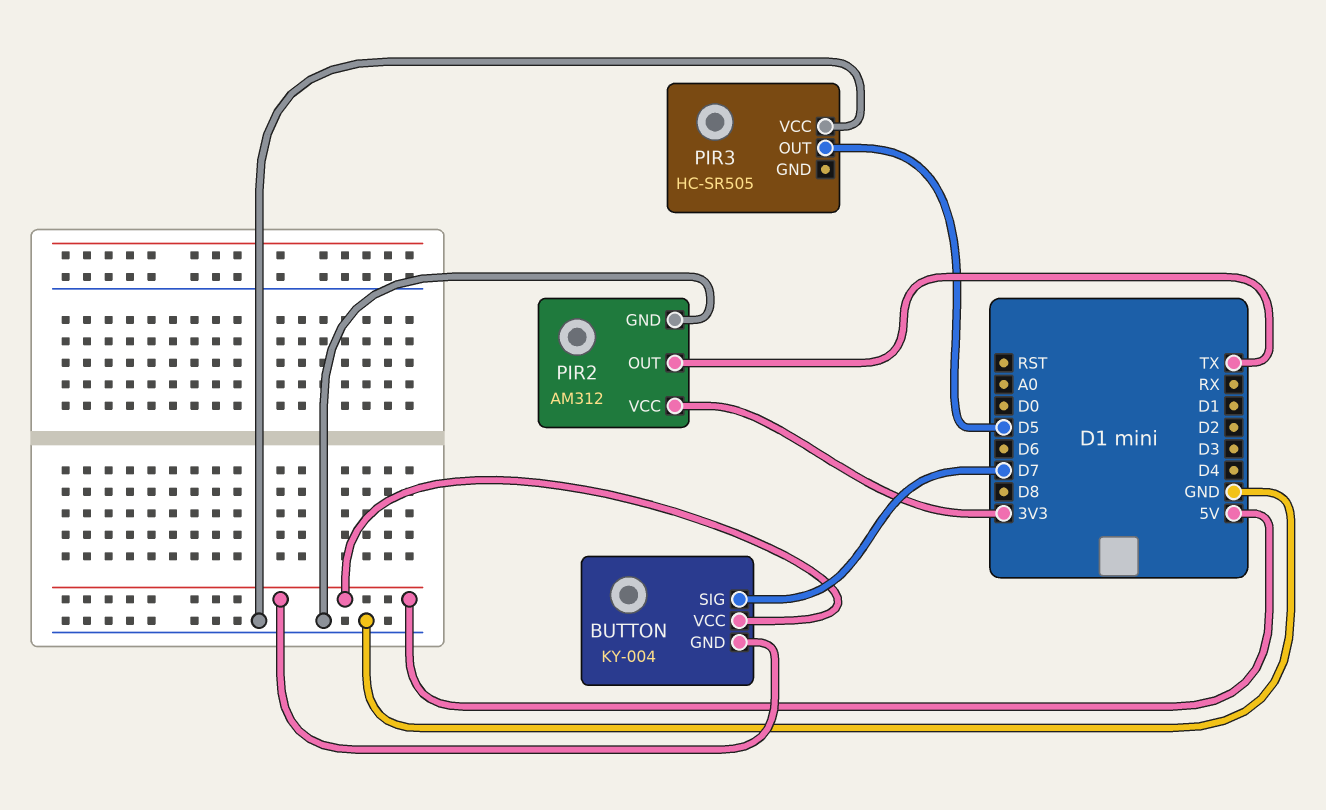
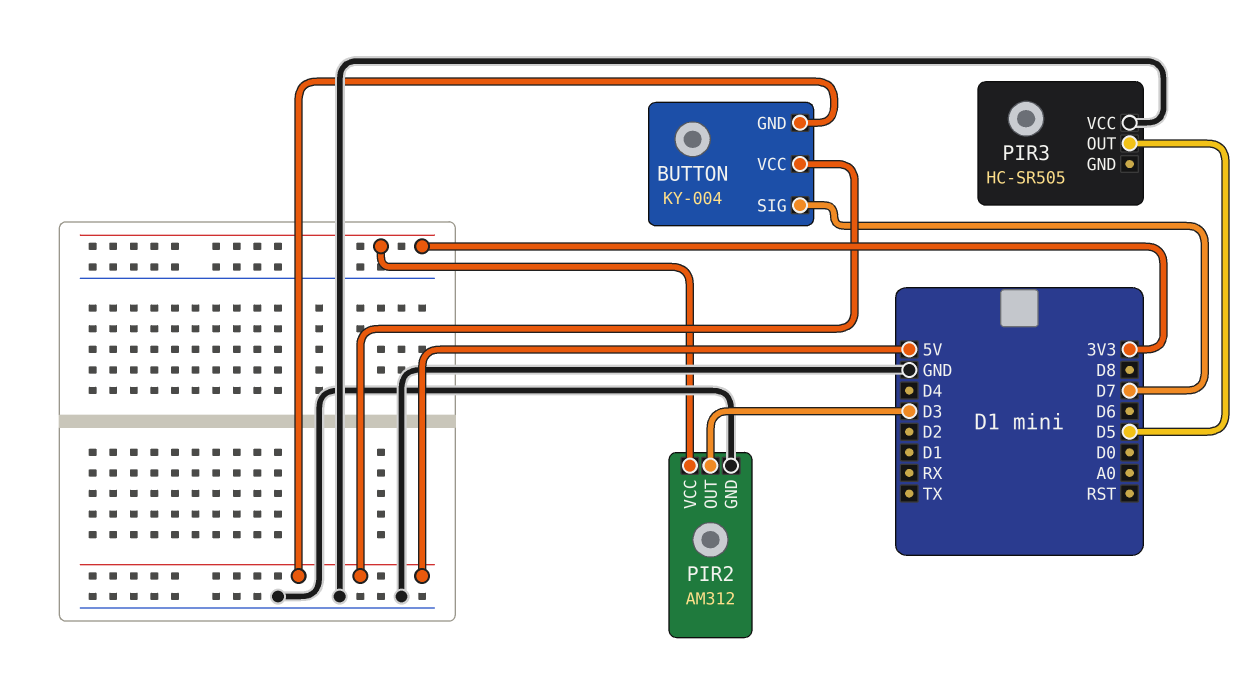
PIR2 pin OUT: TX -> D3

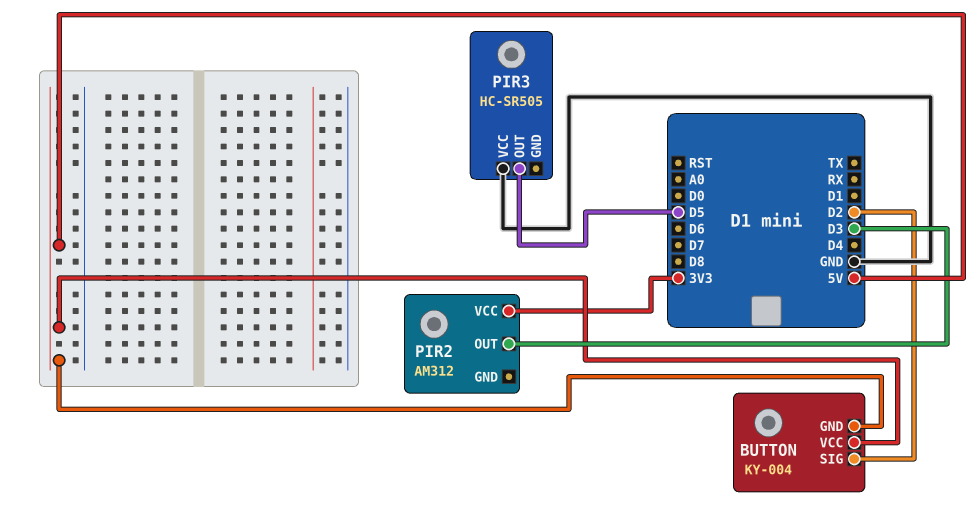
BUTTON pin SIG: D7 -> D2
PIR2 pin GND: GND -> none

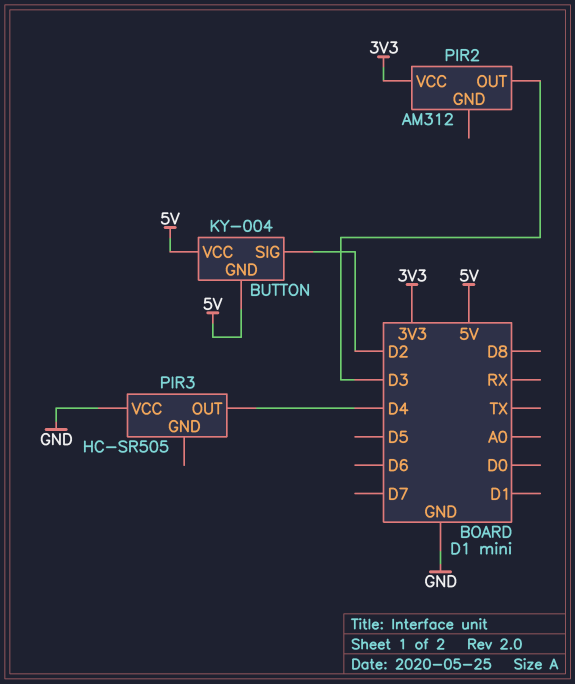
PIR3 pin OUT: D5 -> D4

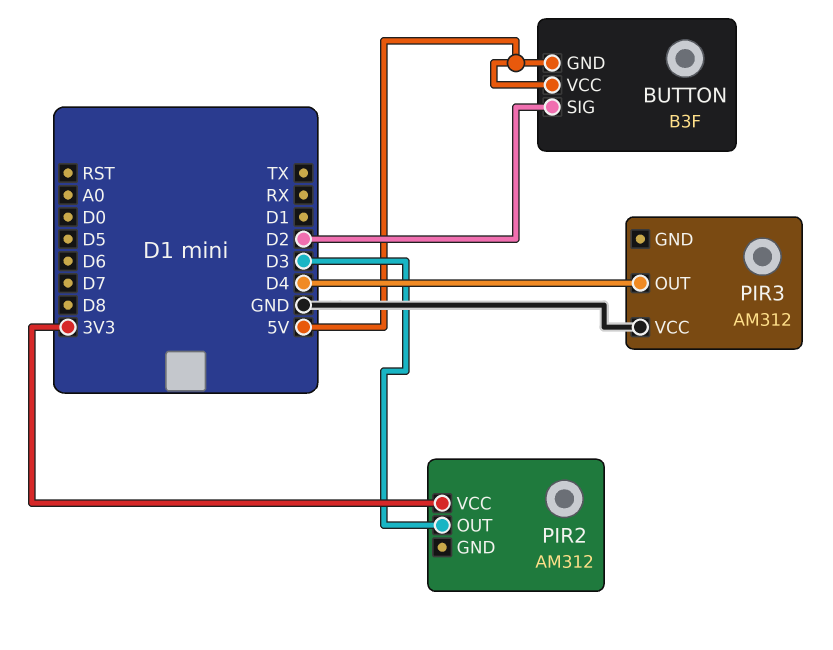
BUTTON: KY-004 -> B3F
PIR3: HC-SR505 -> AM312

